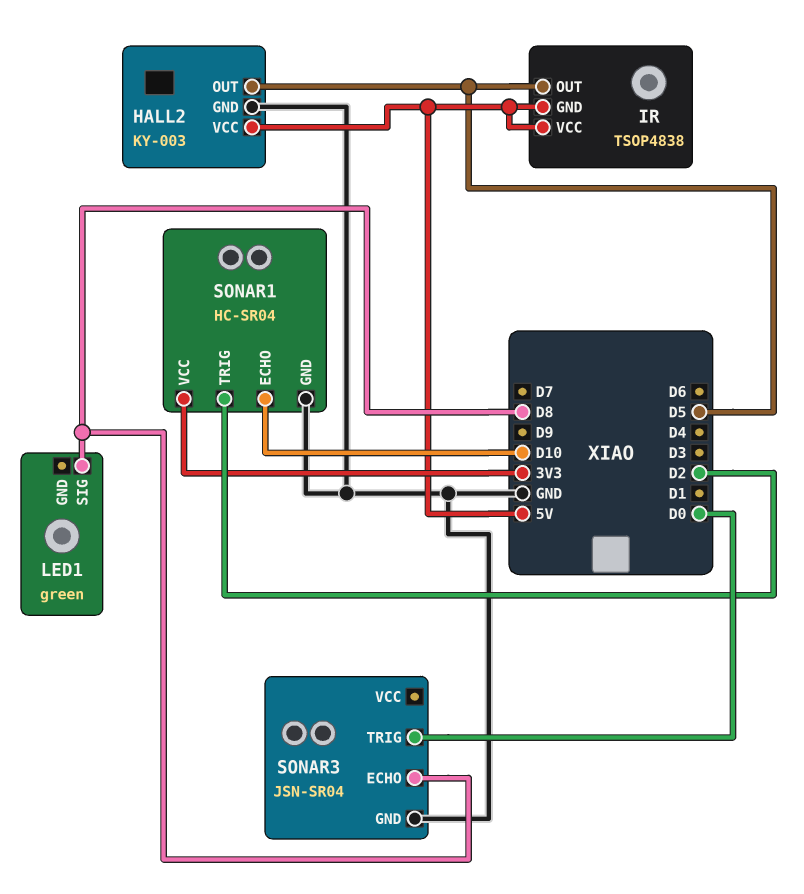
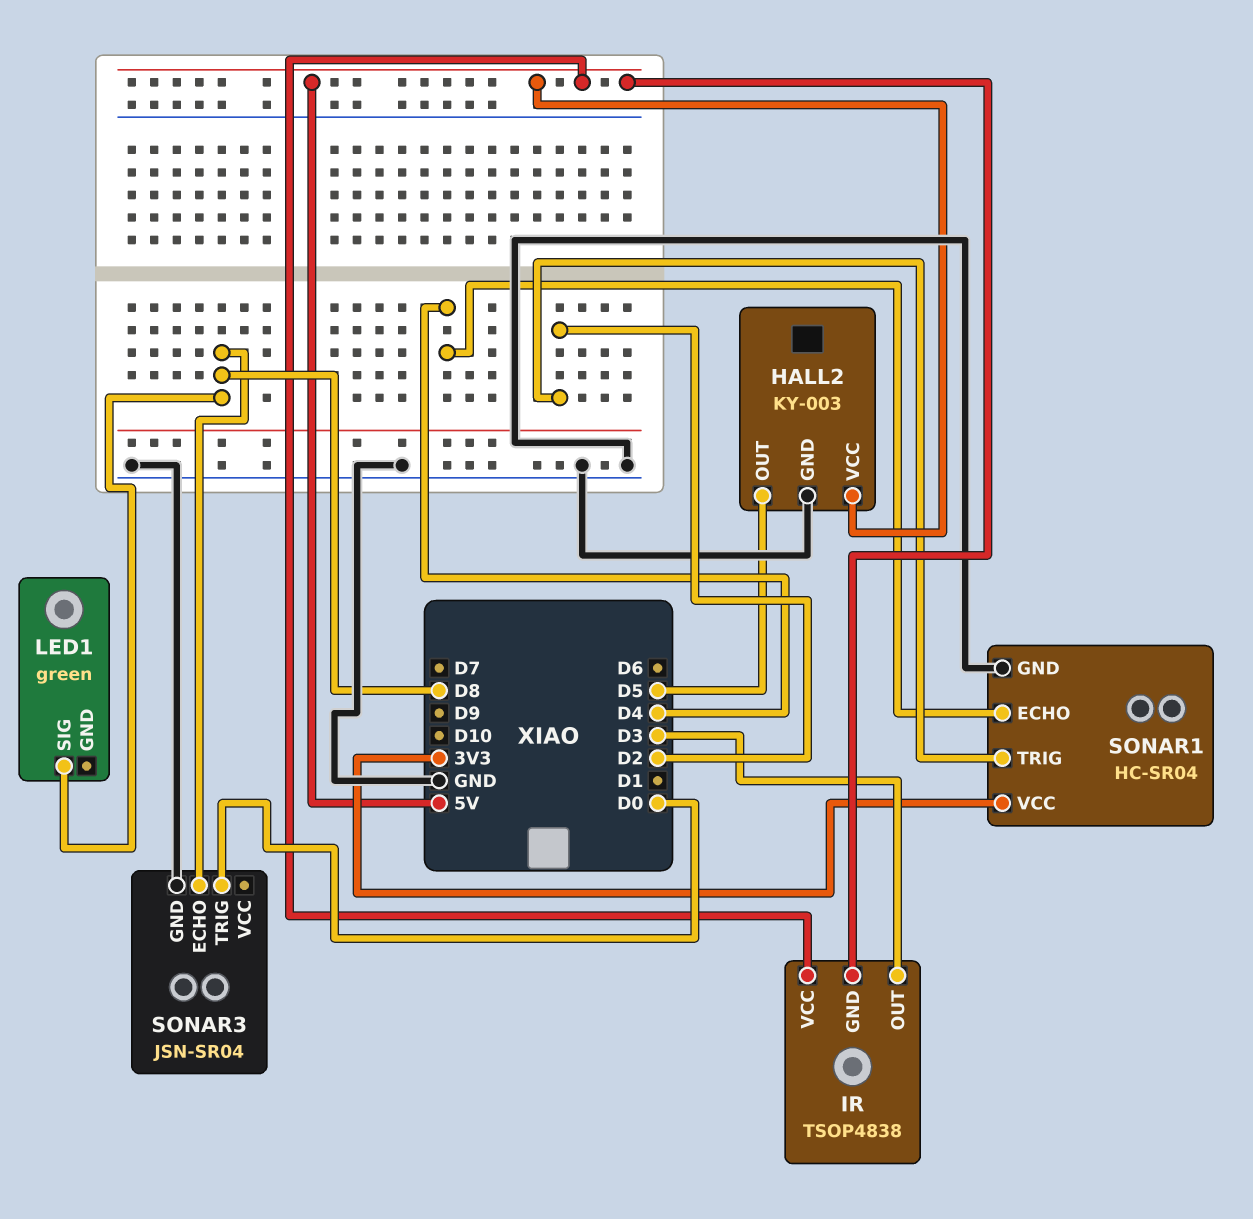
IR pin OUT: D5 -> D3
SONAR1 pin ECHO: D10 -> D4

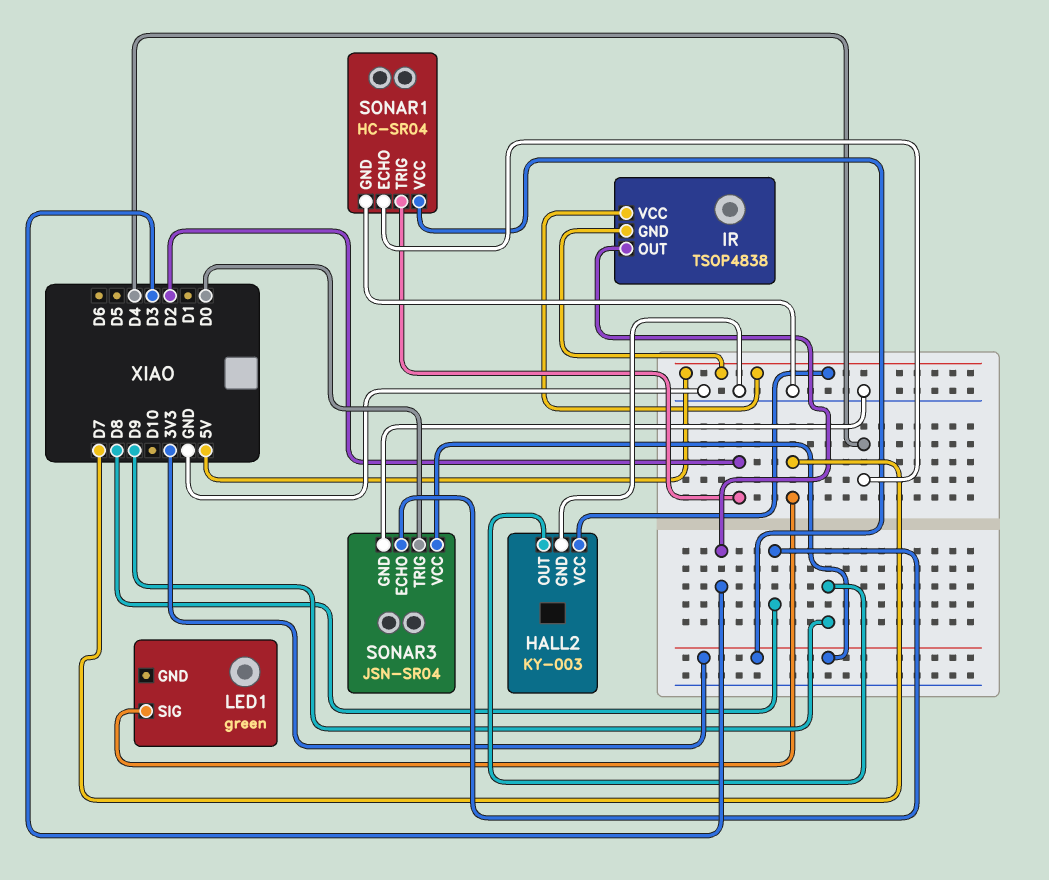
HALL2 pin OUT: D5 -> D9
LED1 pin SIG: D8 -> D7
SONAR3 pin VCC: none -> 3V3

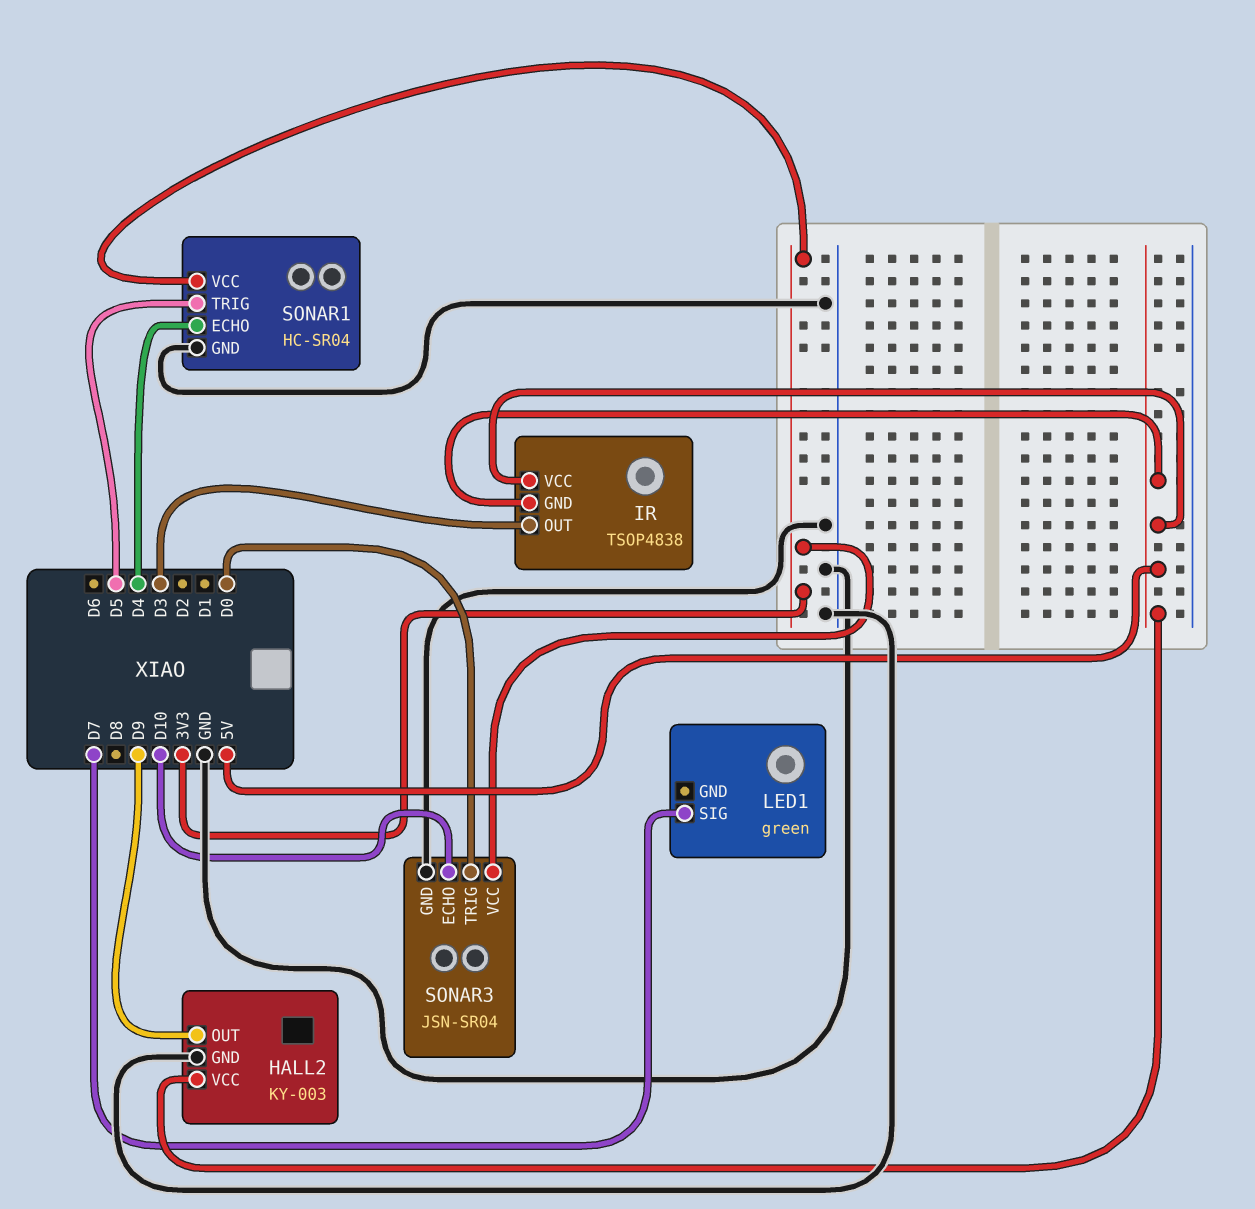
SONAR1 pin TRIG: D2 -> D5
SONAR3 pin ECHO: D8 -> D10

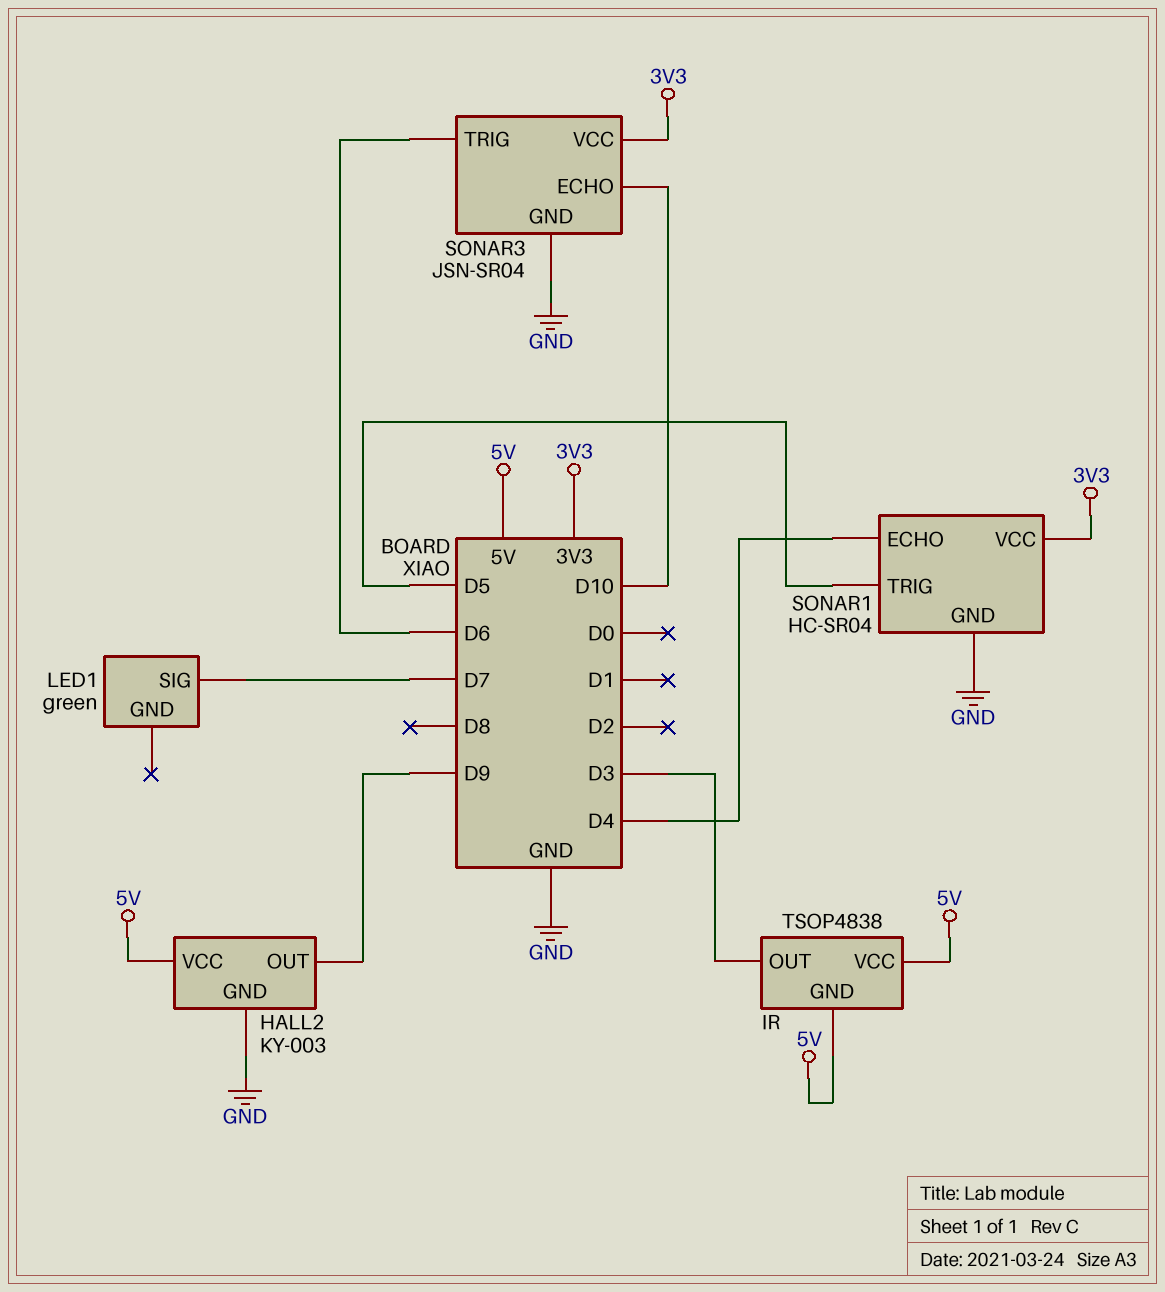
SONAR3 pin TRIG: D0 -> D6

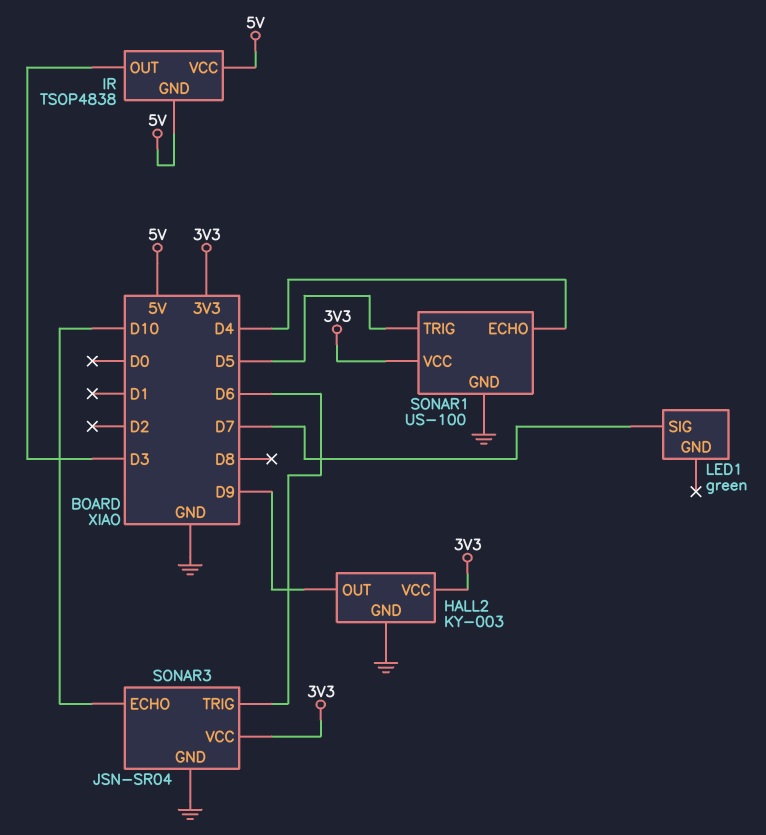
HALL2 pin VCC: 5V -> 3V3
SONAR1: HC-SR04 -> US-100

